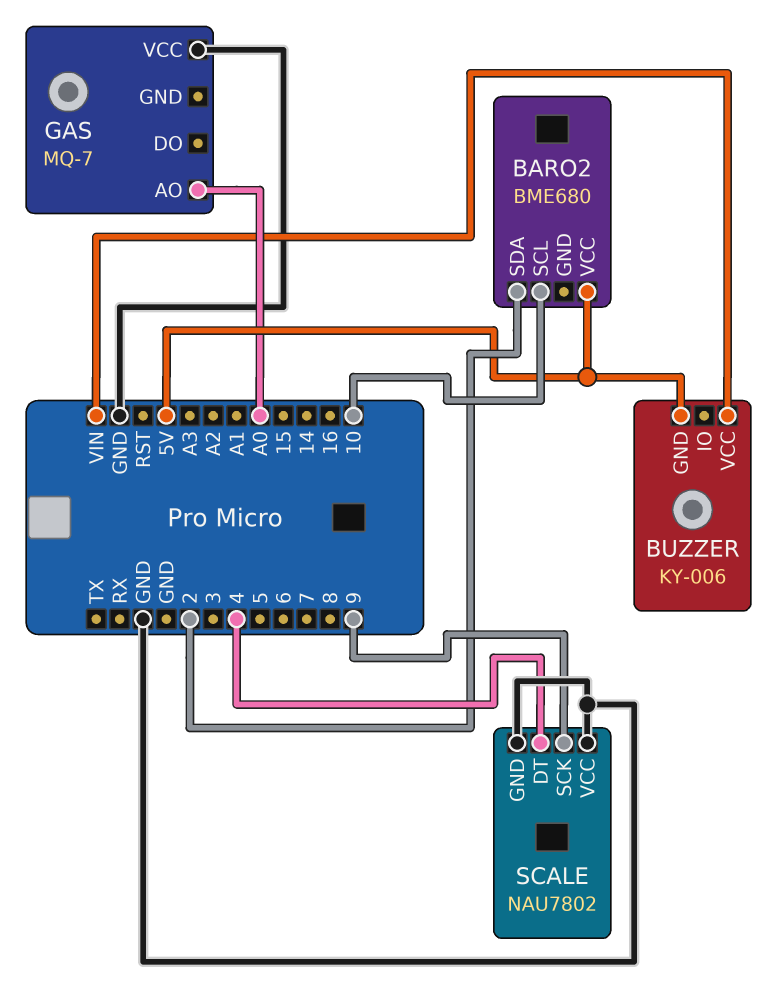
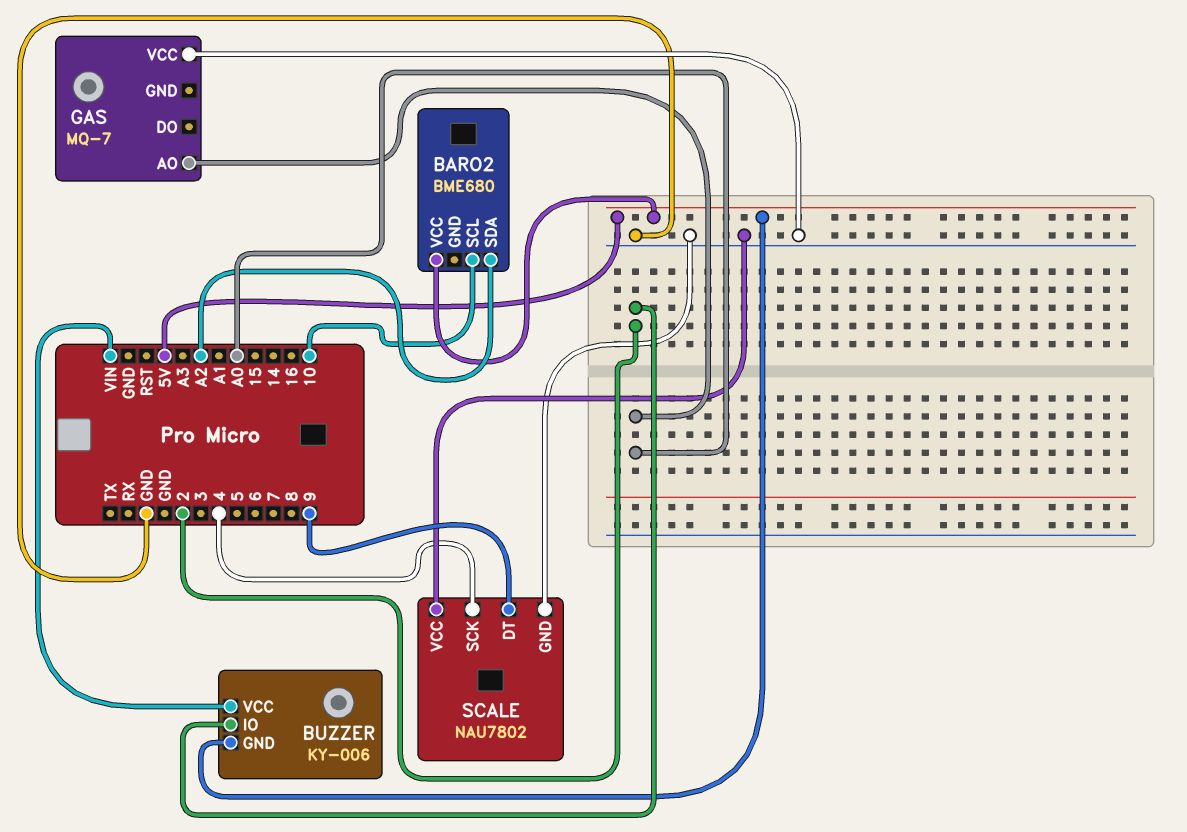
BARO2 pin SDA: 2 -> A2
BUZZER pin IO: none -> 2
SCALE pin DT: 4 -> 9
SCALE pin SCK: 9 -> 4

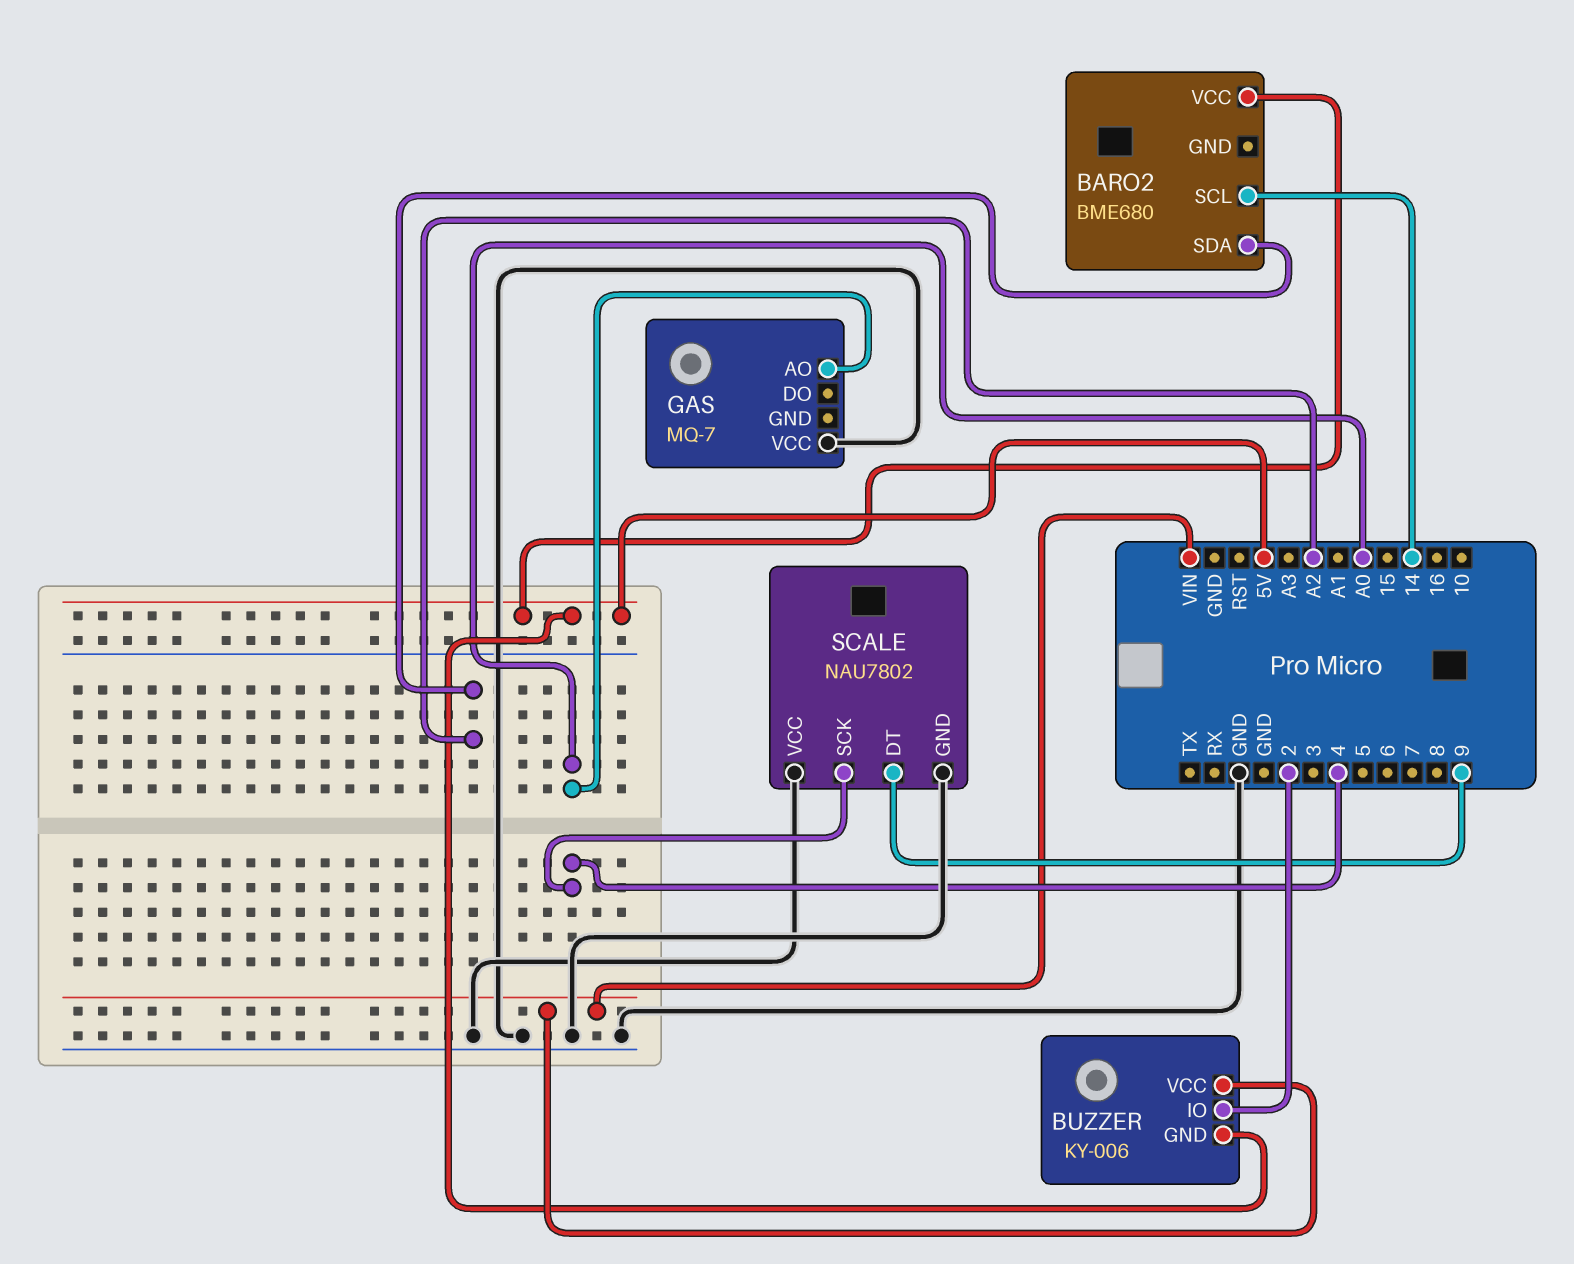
BARO2 pin SCL: 10 -> 14

